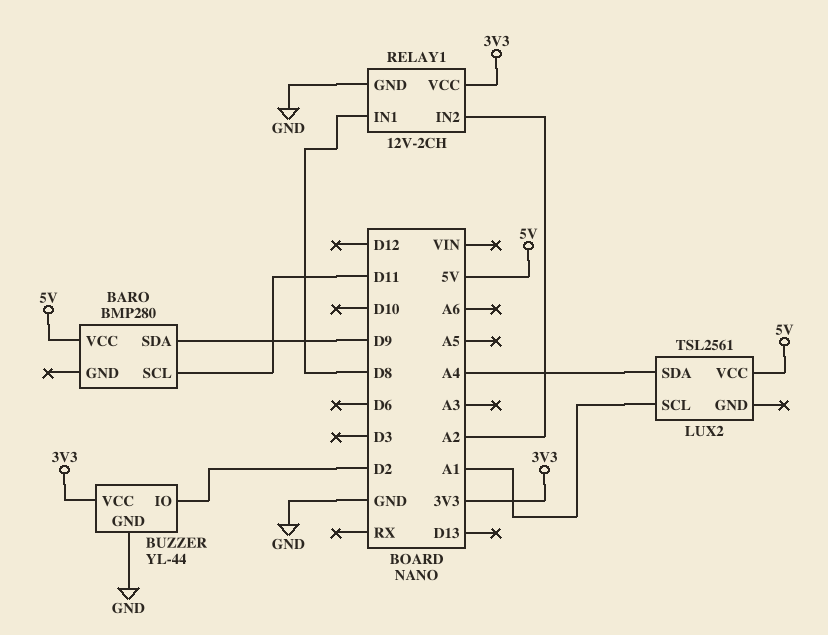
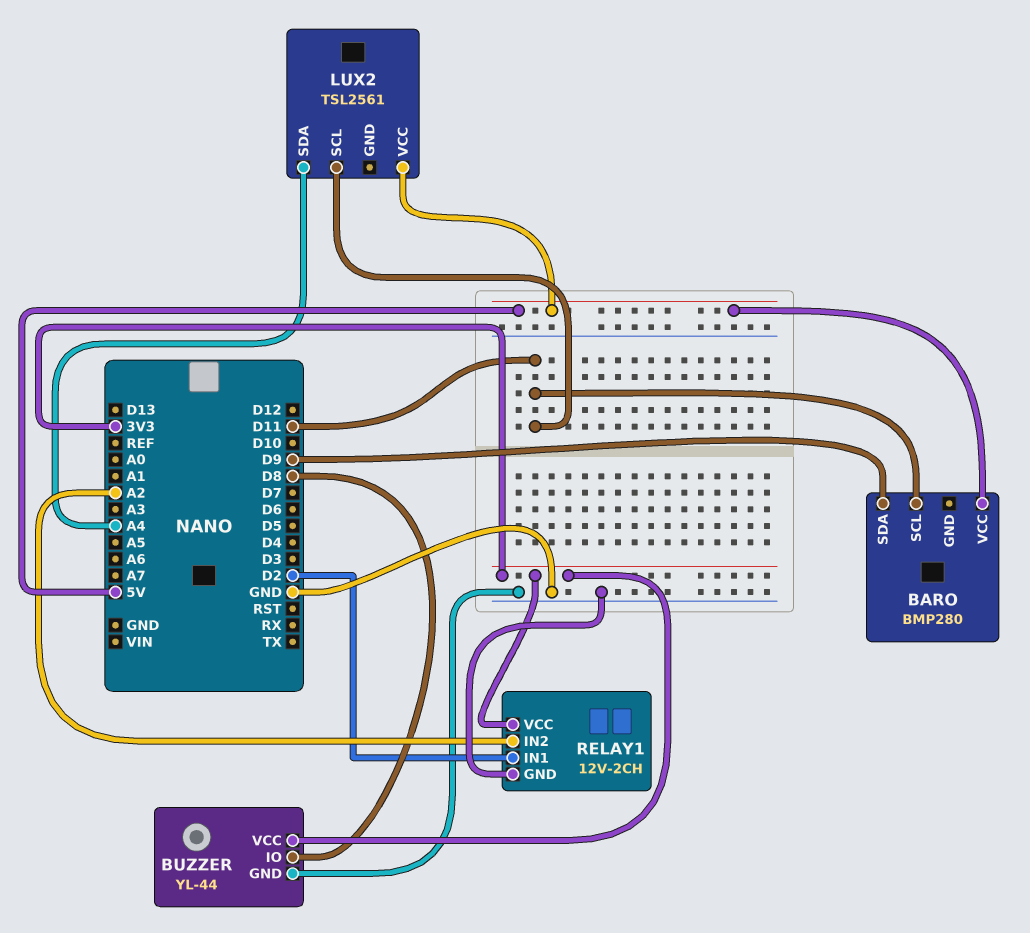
BUZZER pin IO: D2 -> D8
LUX2 pin SCL: A1 -> D11
RELAY1 pin IN1: D8 -> D2

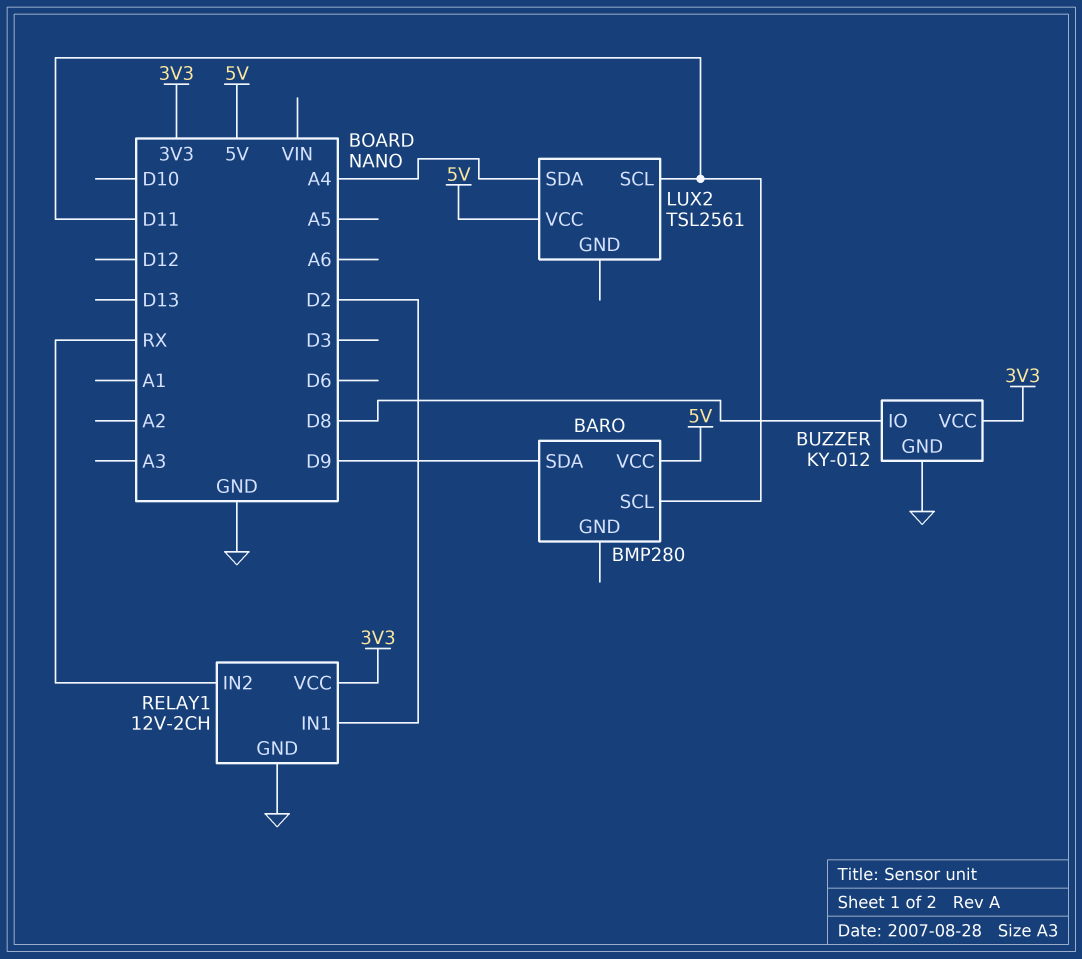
BUZZER: YL-44 -> KY-012
RELAY1 pin IN2: A2 -> RX

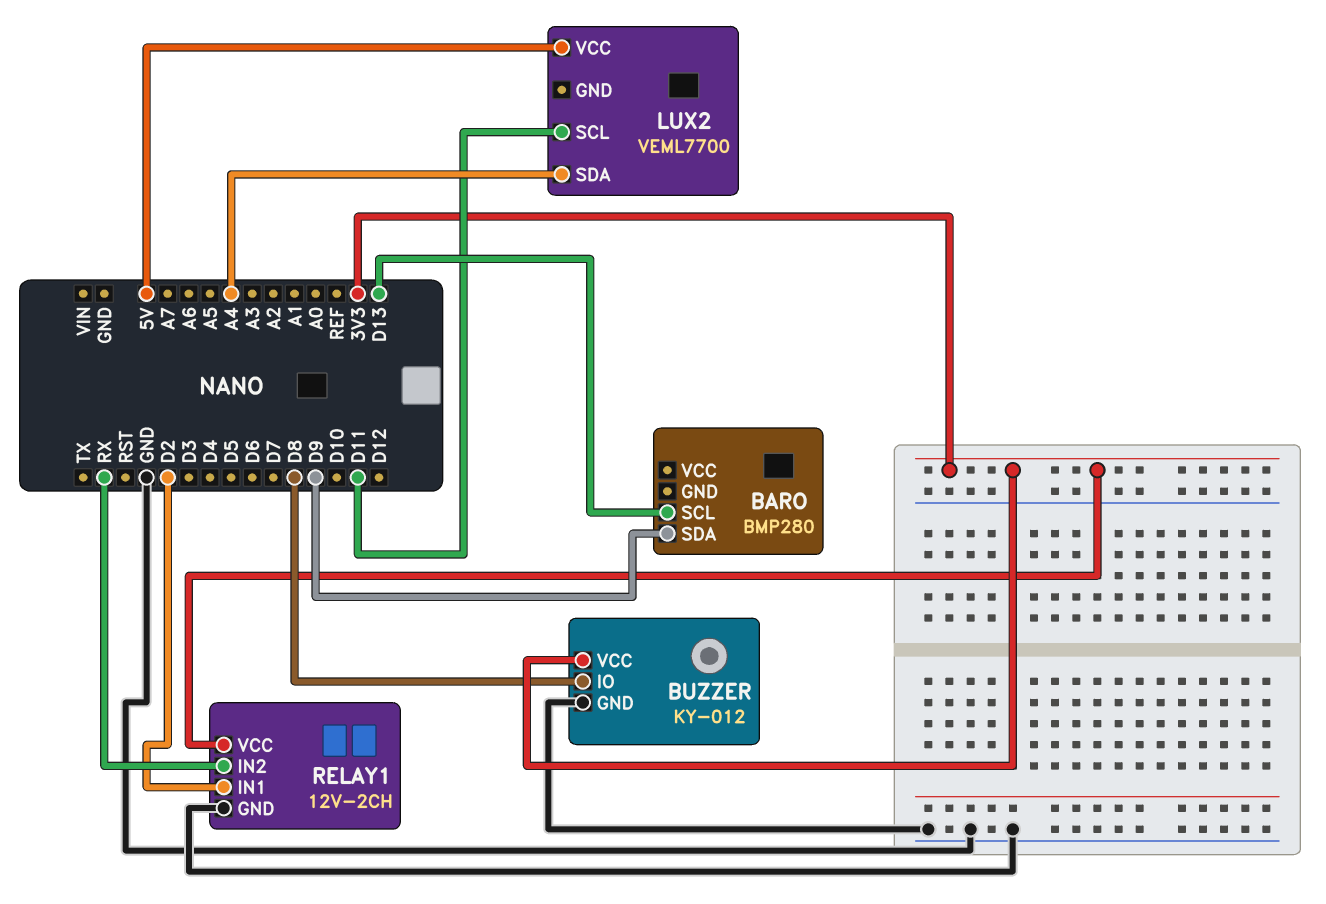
BARO pin SCL: D11 -> D13
BARO pin VCC: 5V -> none
LUX2: TSL2561 -> VEML7700

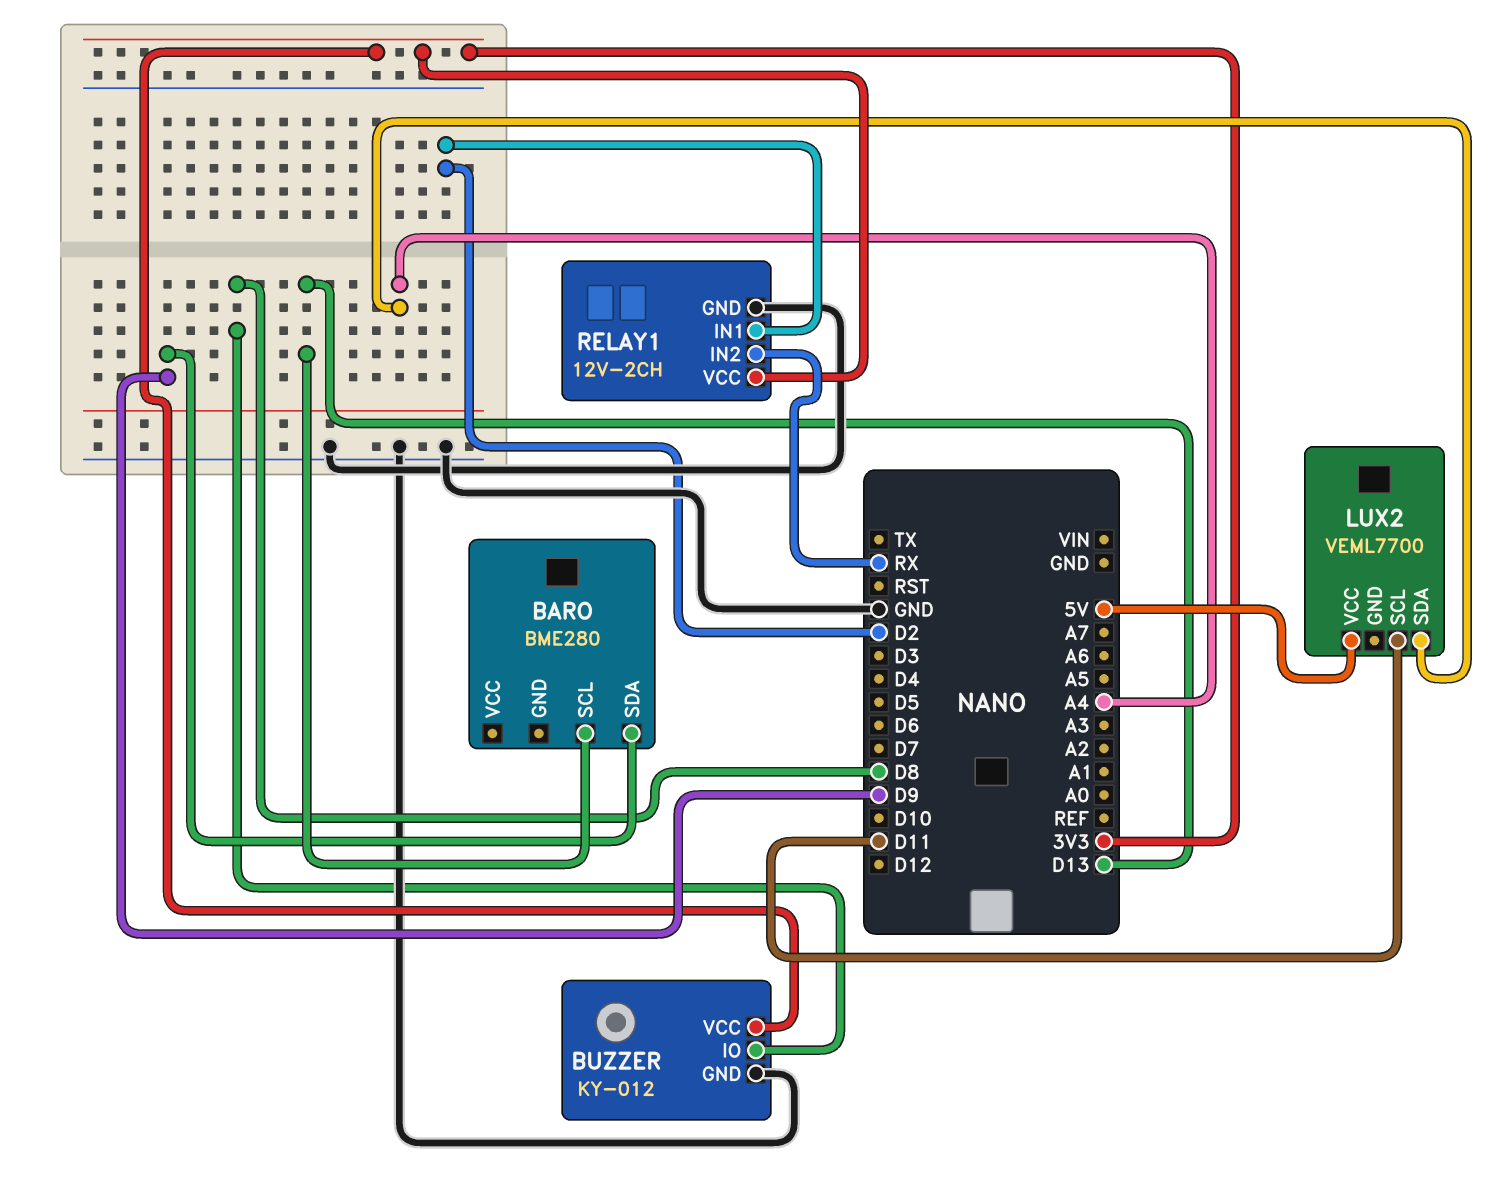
BARO: BMP280 -> BME280

